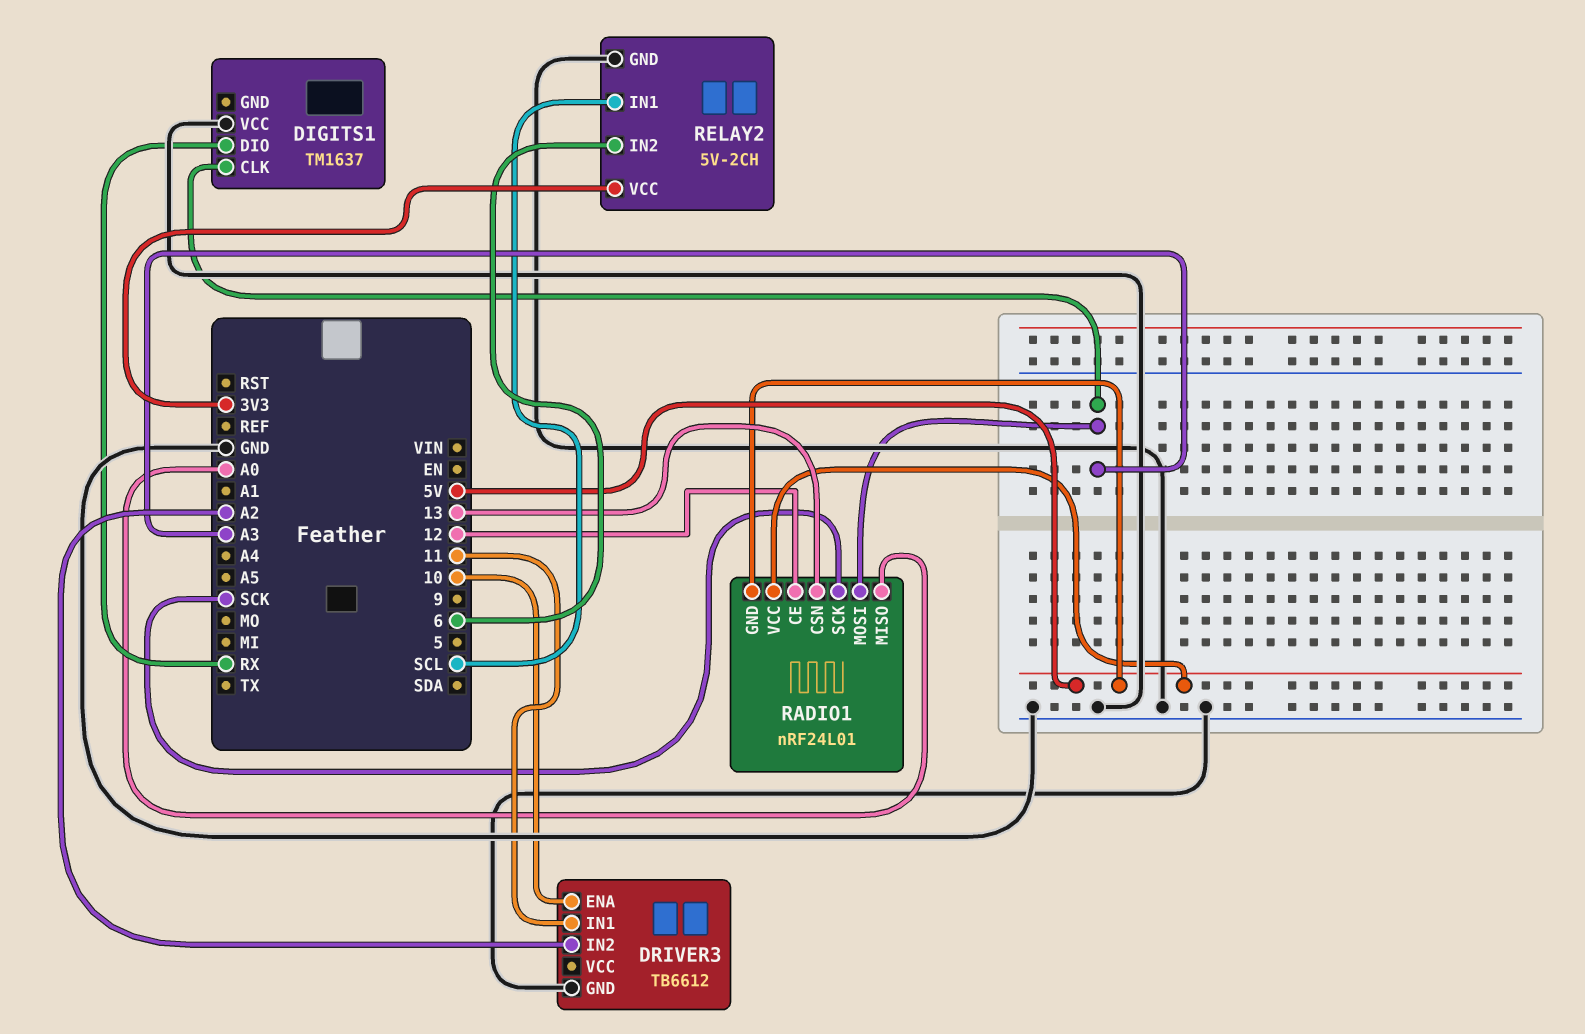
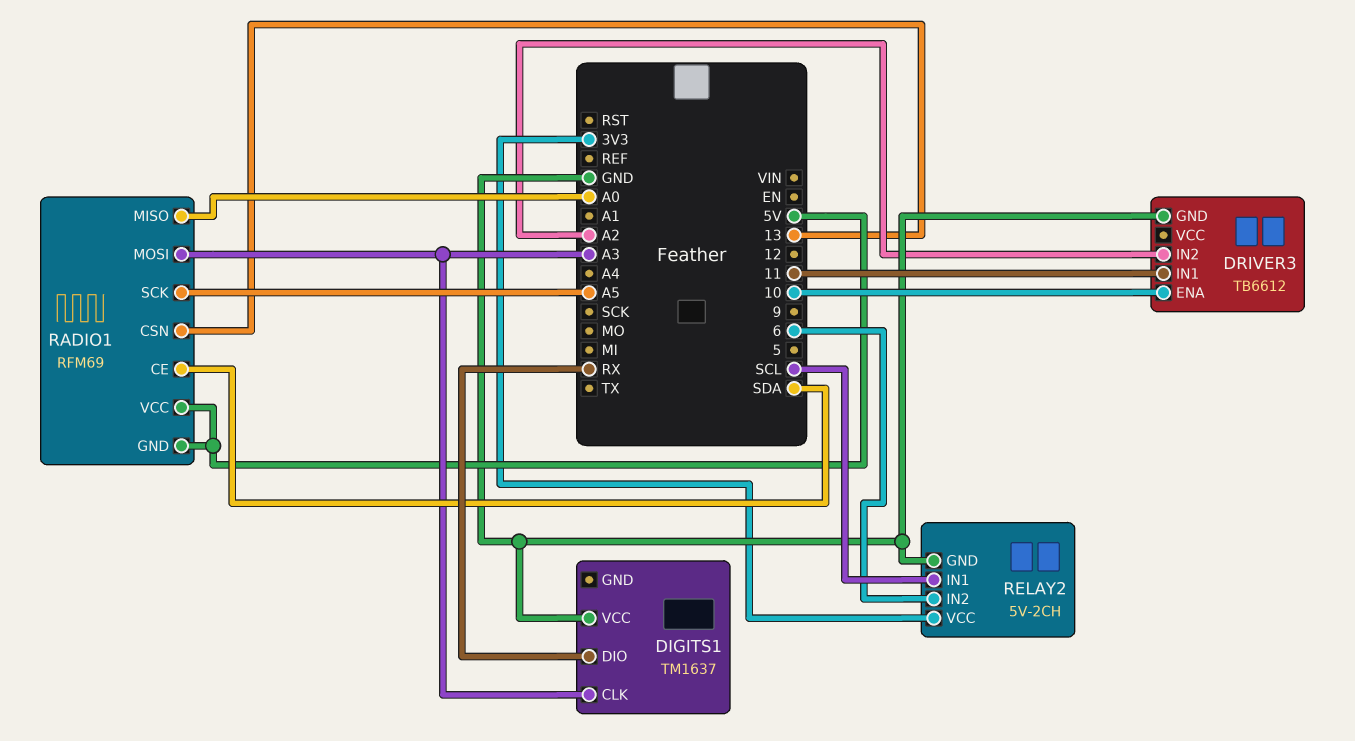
RADIO1: nRF24L01 -> RFM69
RADIO1 pin CE: 12 -> SDA
RADIO1 pin SCK: SCK -> A5

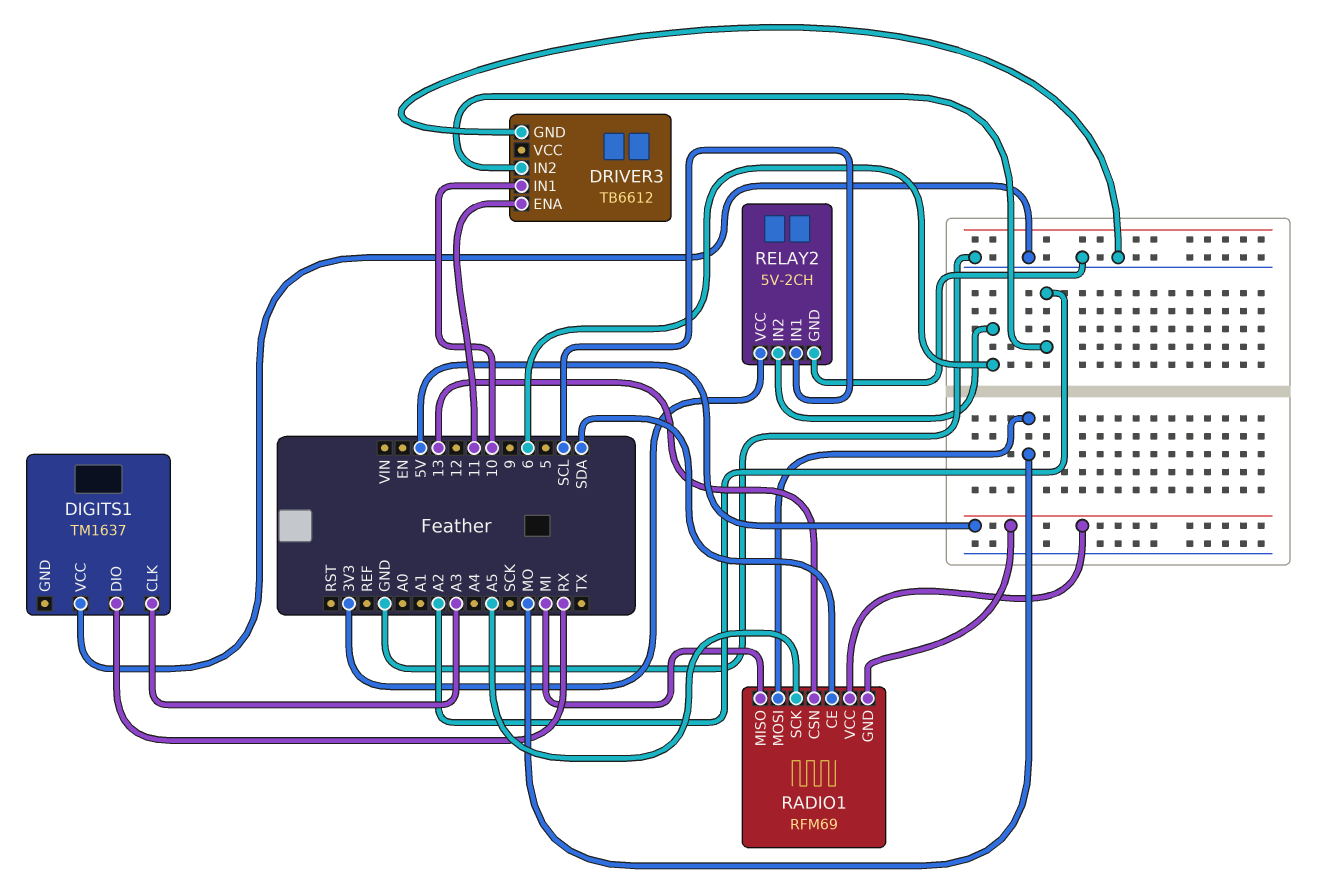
DRIVER3 pin ENA: 10 -> 11
DRIVER3 pin IN1: 11 -> 10
RADIO1 pin MISO: A0 -> MI
RADIO1 pin MOSI: A3 -> MO

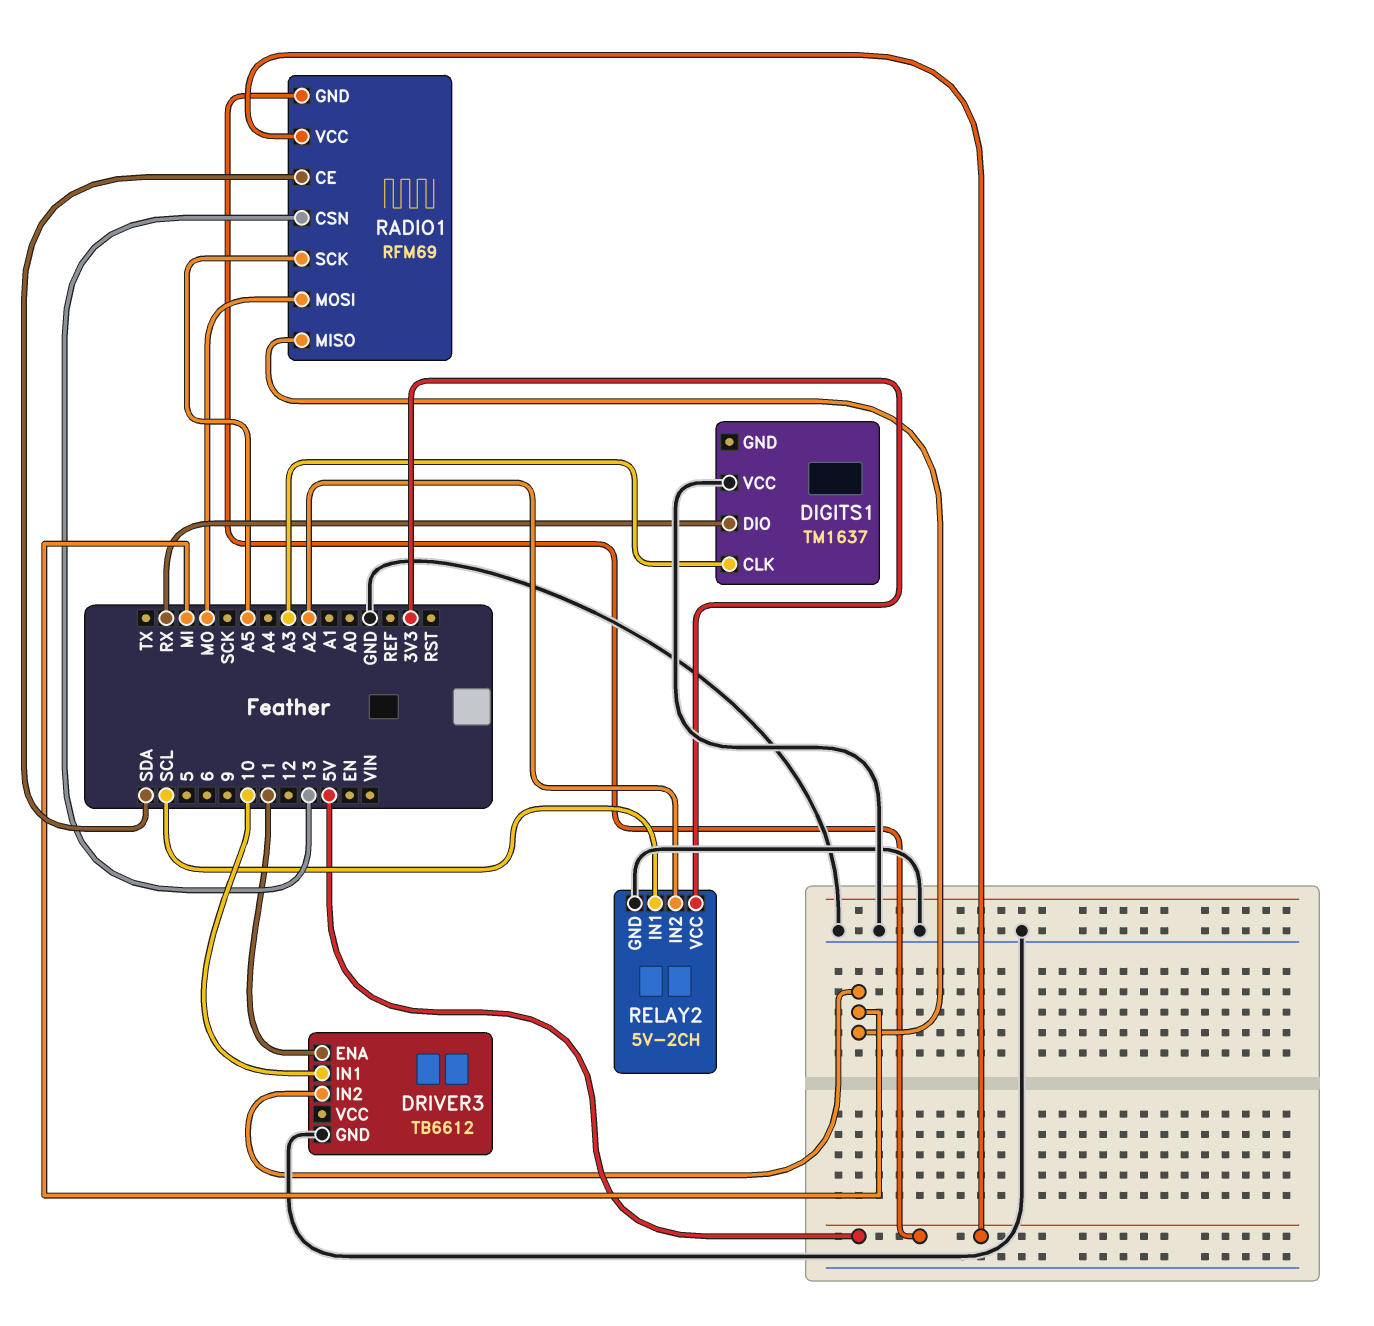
DRIVER3 pin IN2: A2 -> MI
RELAY2 pin IN2: 6 -> A2

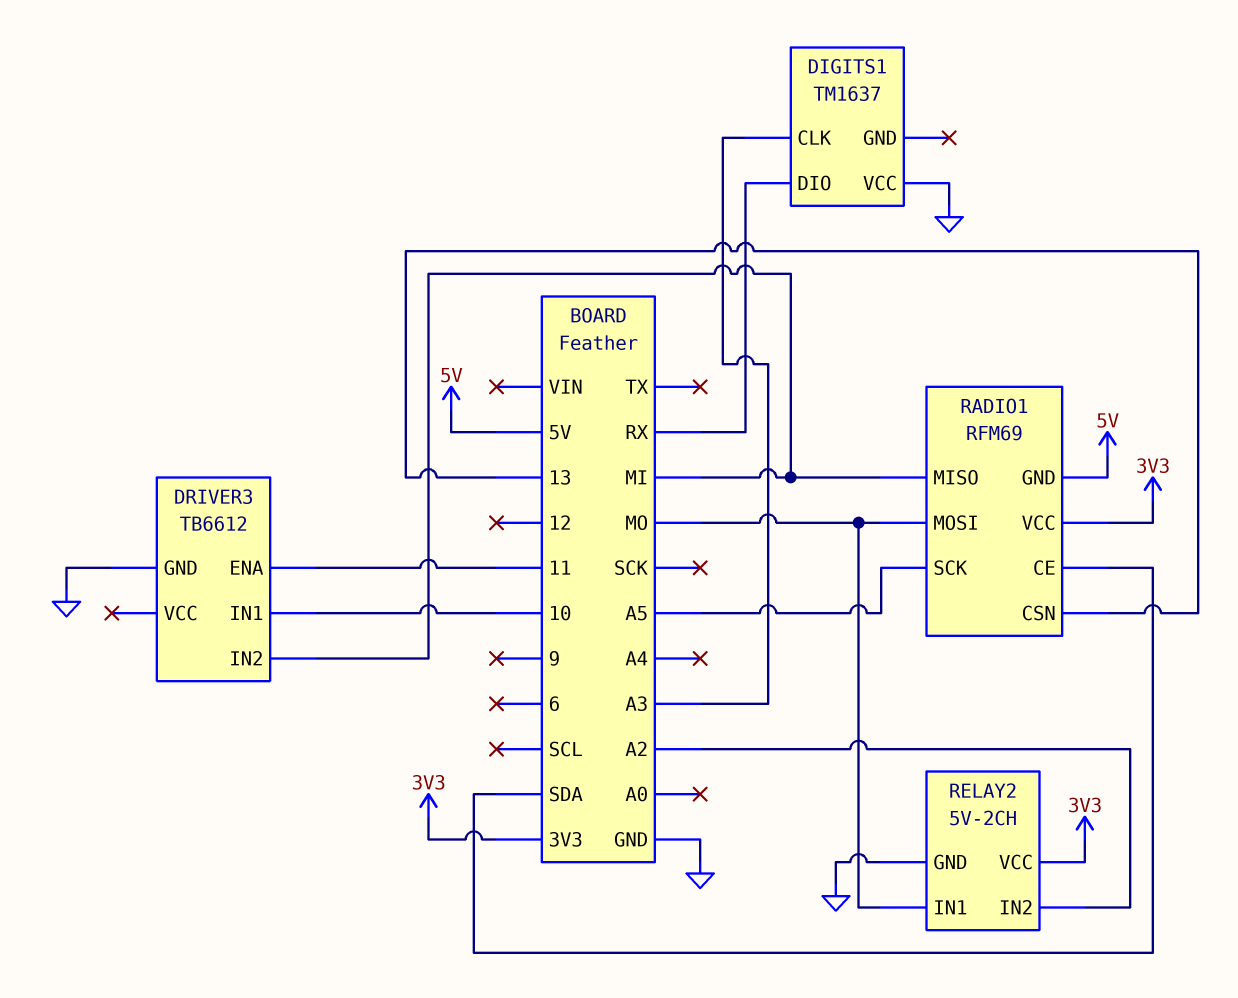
RADIO1 pin VCC: 5V -> 3V3
RELAY2 pin IN1: SCL -> MO

